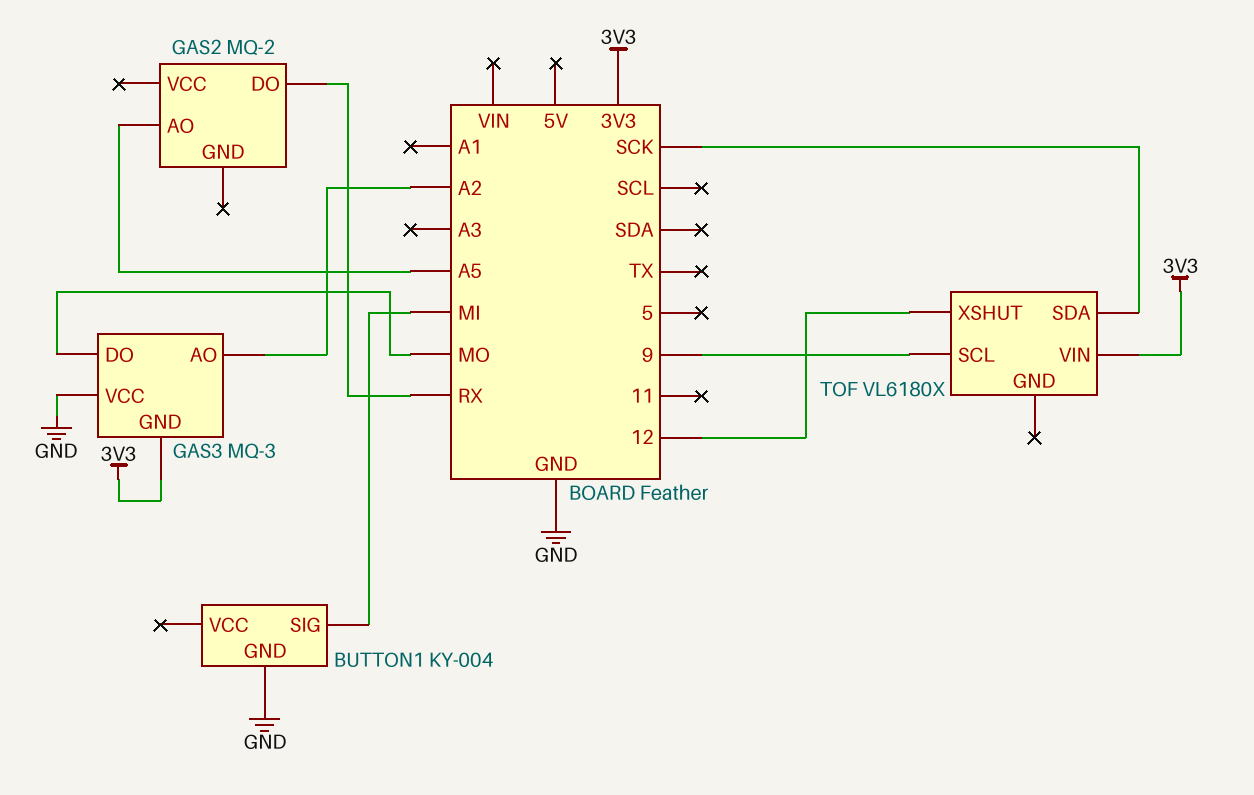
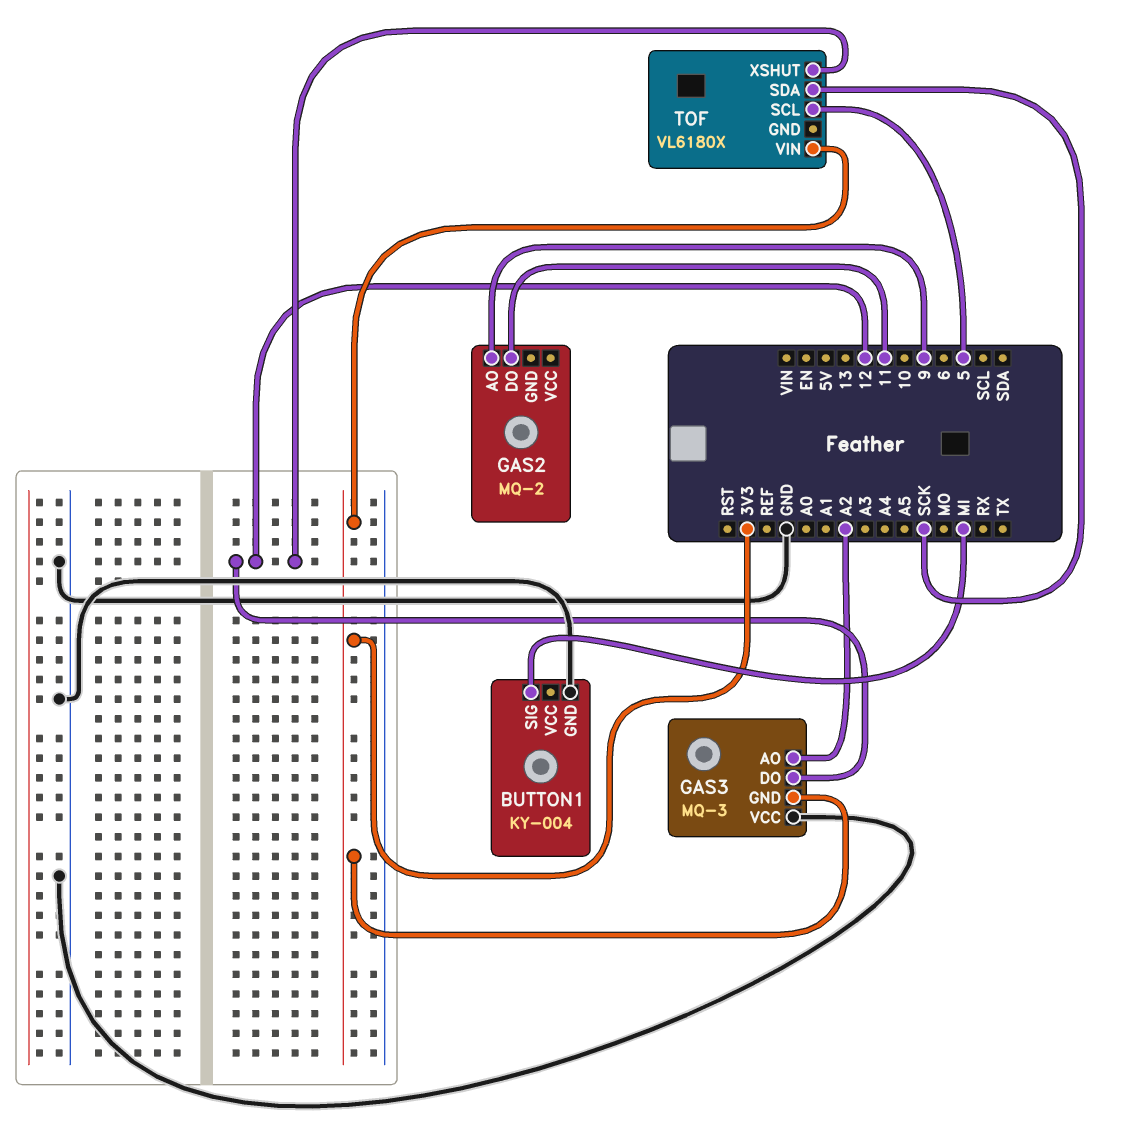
GAS2 pin AO: A5 -> 9
GAS2 pin DO: RX -> 11
GAS3 pin DO: MO -> 12
TOF pin SCL: 9 -> 5

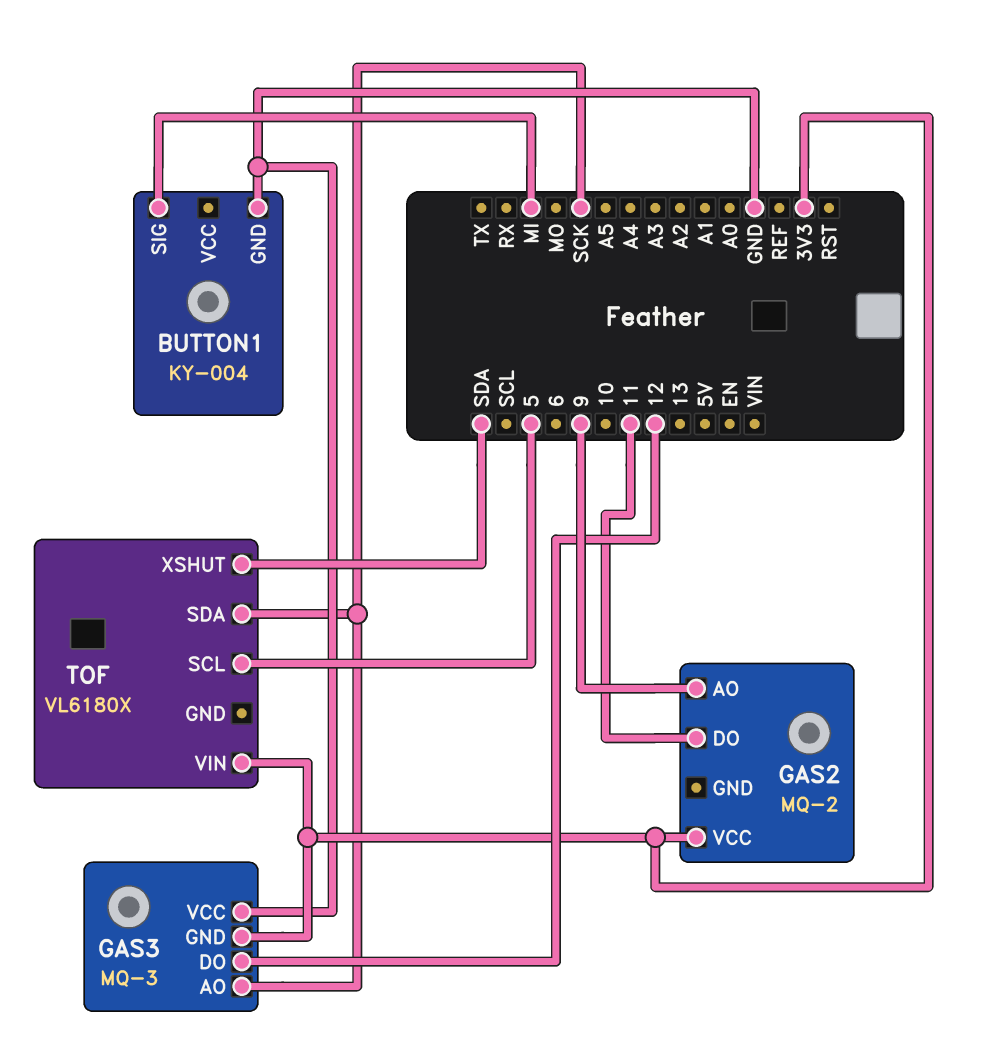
GAS2 pin VCC: none -> 3V3
GAS3 pin AO: A2 -> SCK
TOF pin XSHUT: 12 -> SDA

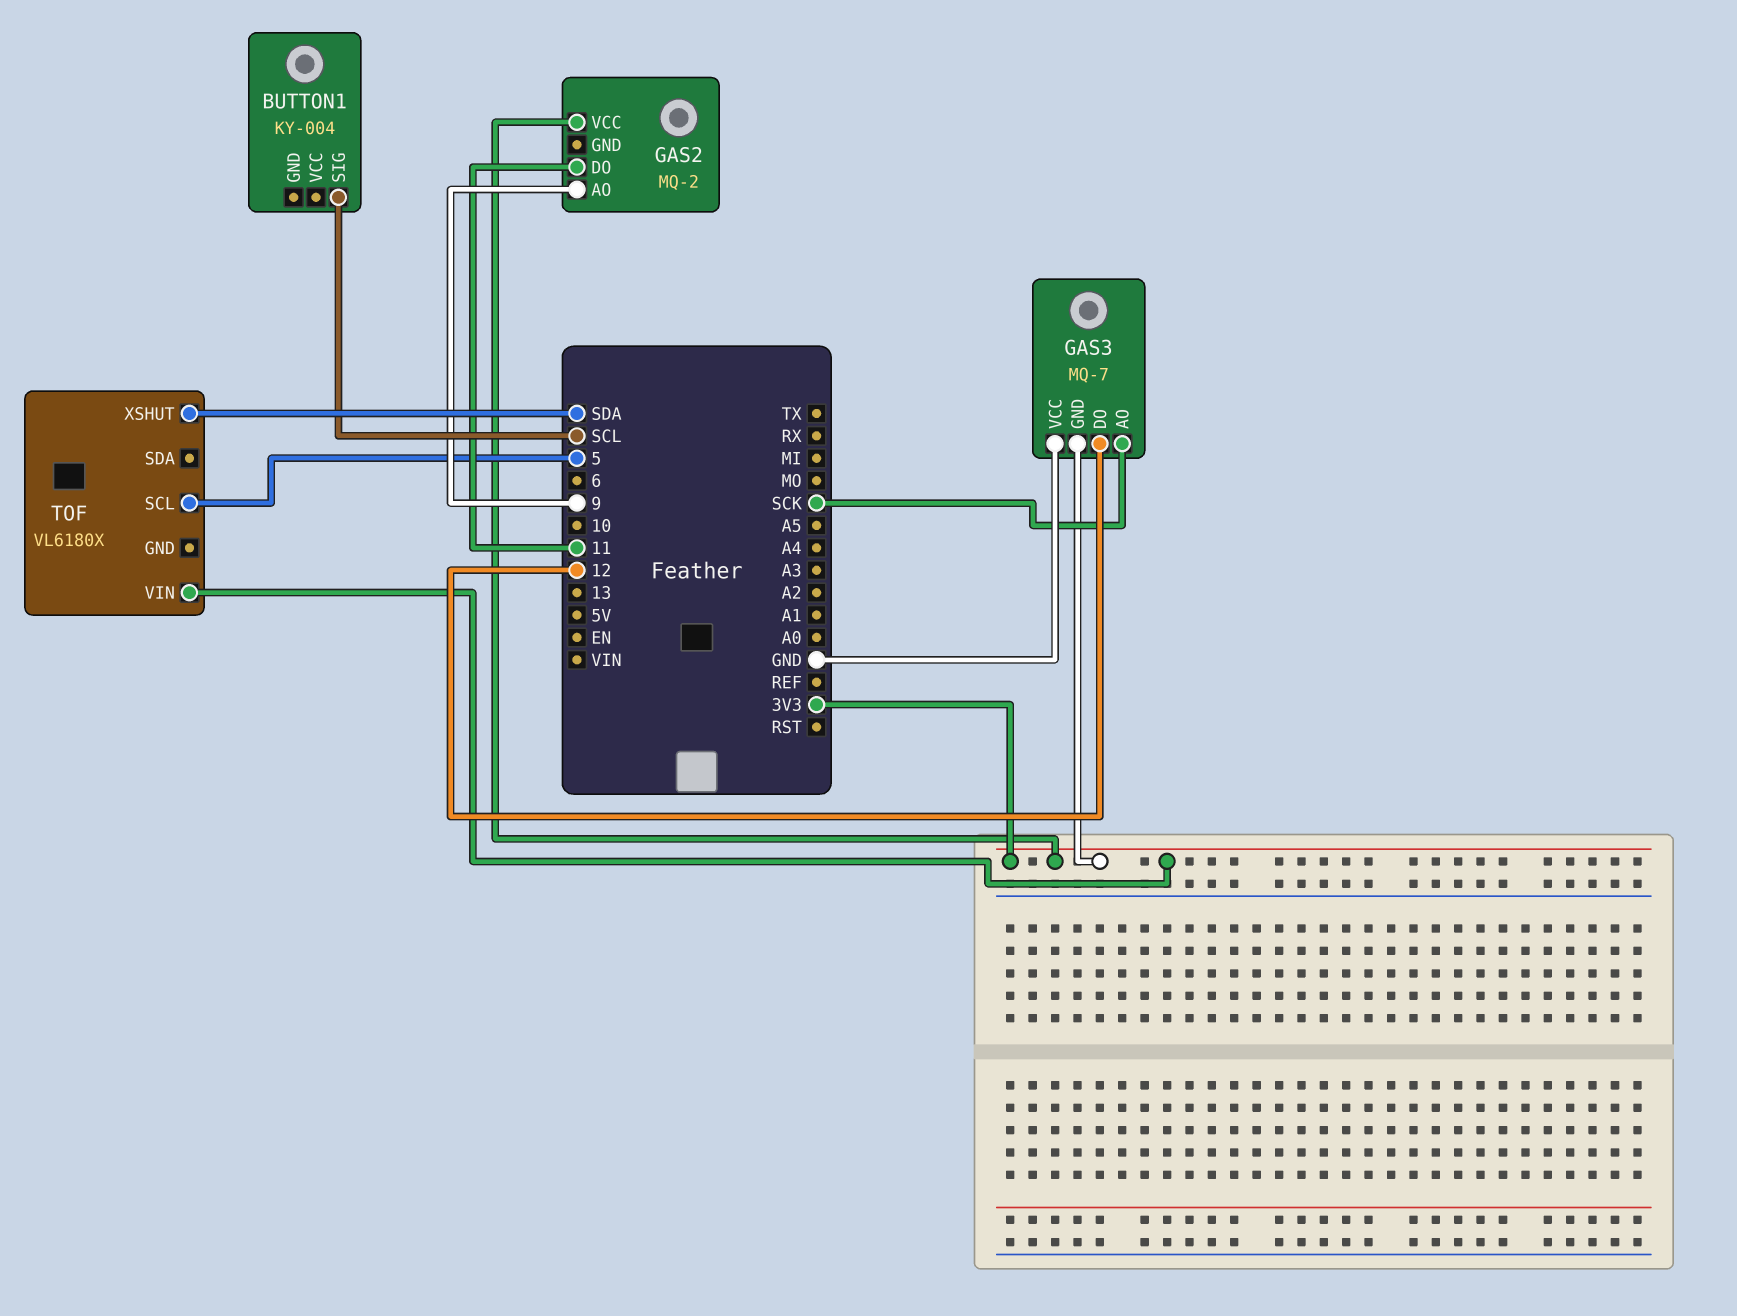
BUTTON1 pin GND: GND -> none
BUTTON1 pin SIG: MI -> SCL
GAS3: MQ-3 -> MQ-7
TOF pin SDA: SCK -> none

